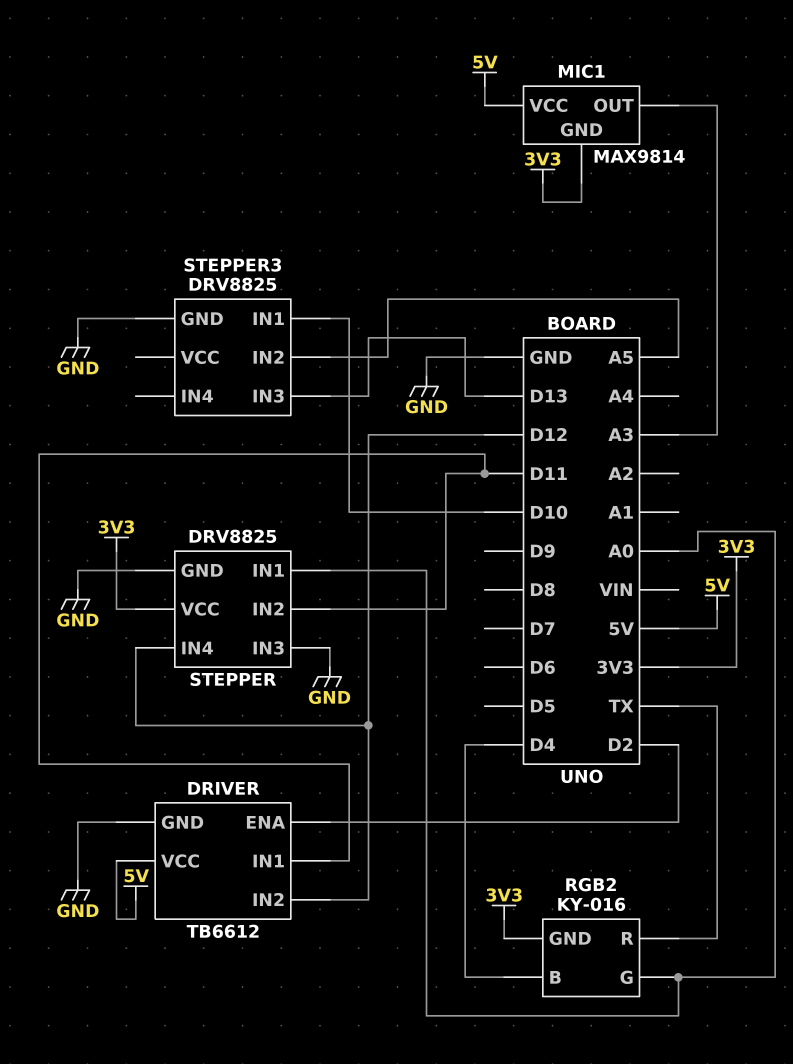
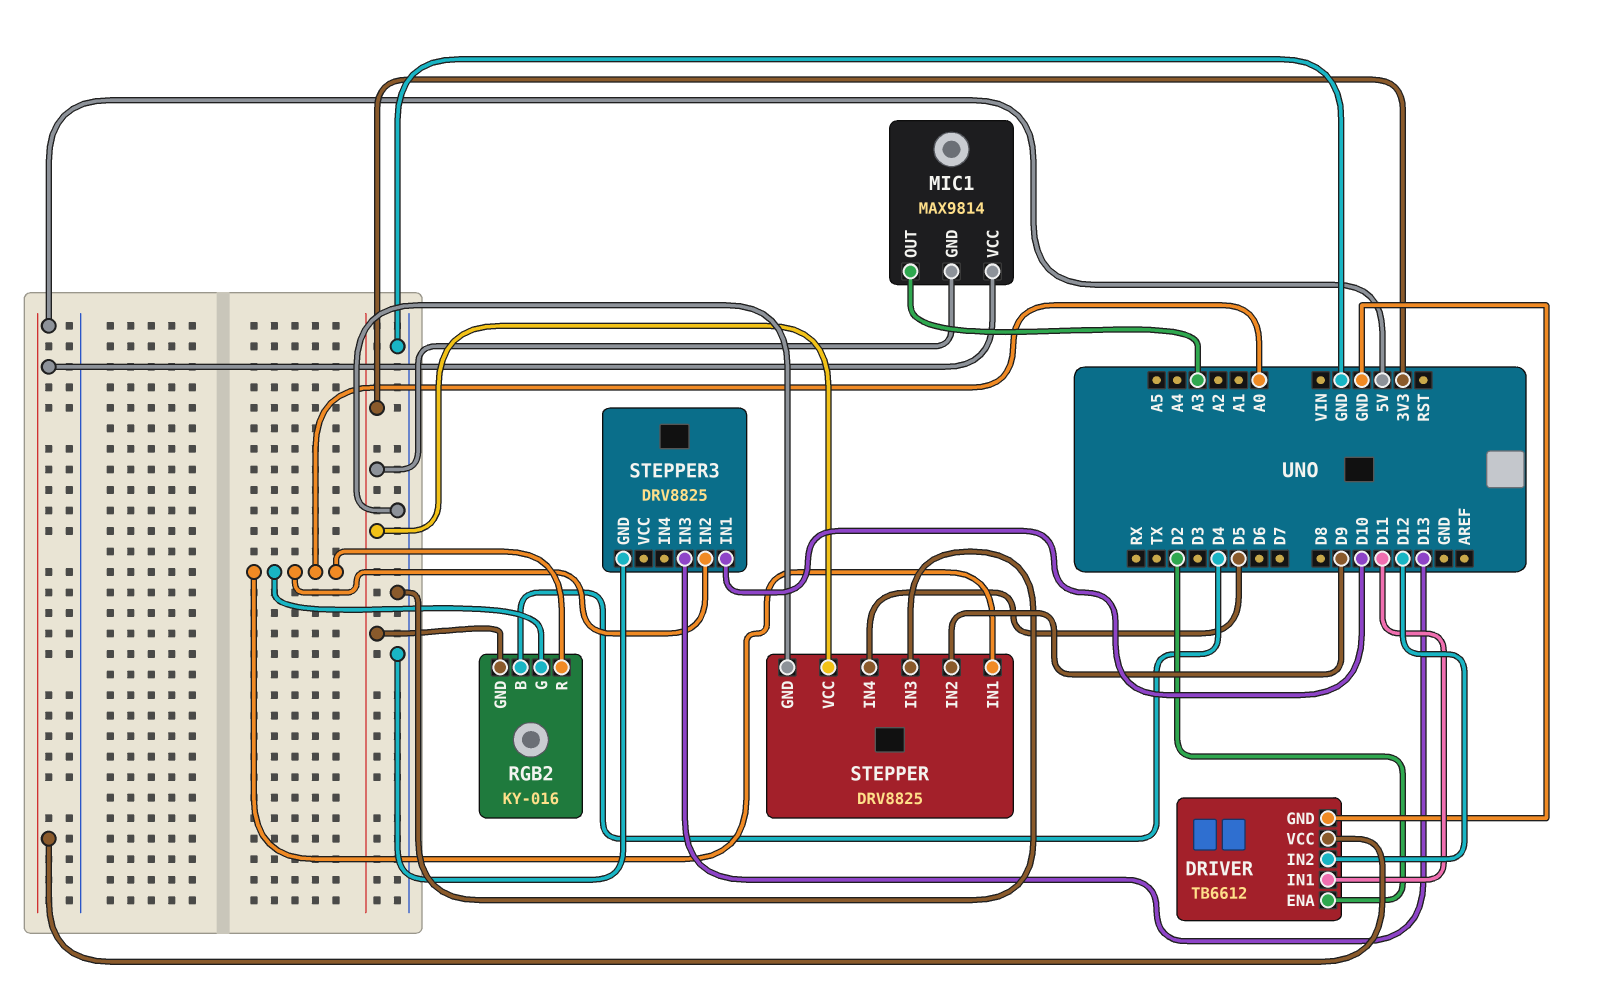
RGB2 pin R: TX -> A0
STEPPER pin IN2: D11 -> D9
STEPPER pin IN4: D12 -> D5
STEPPER3 pin IN2: A5 -> A0

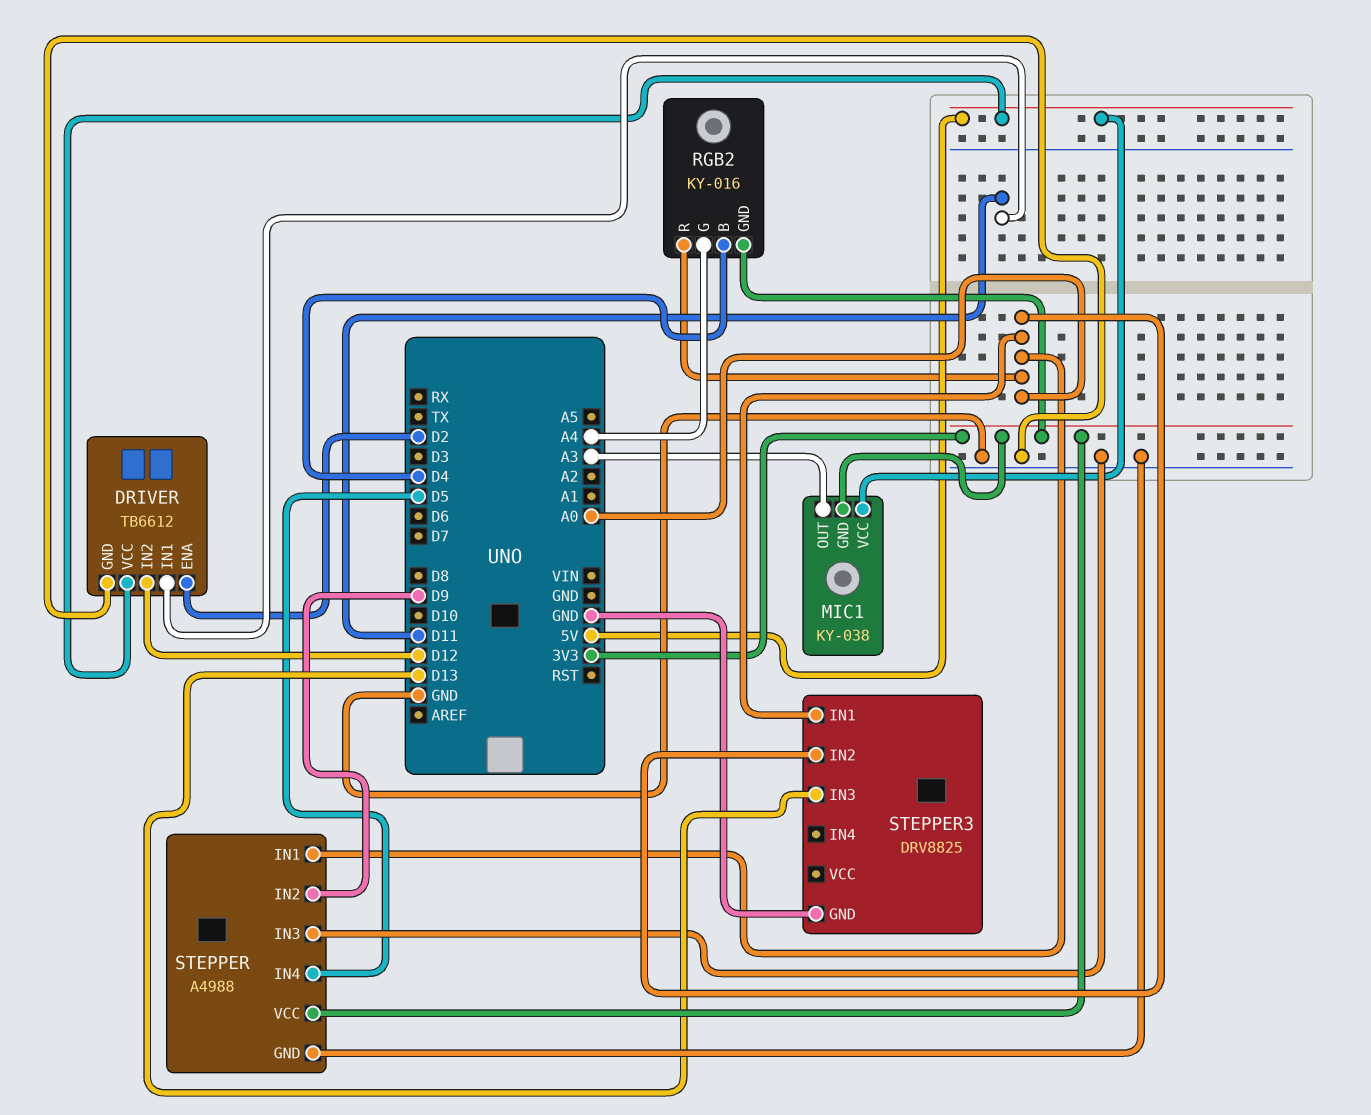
MIC1: MAX9814 -> KY-038
RGB2 pin G: A0 -> A4
STEPPER: DRV8825 -> A4988
STEPPER3 pin IN1: D10 -> A0

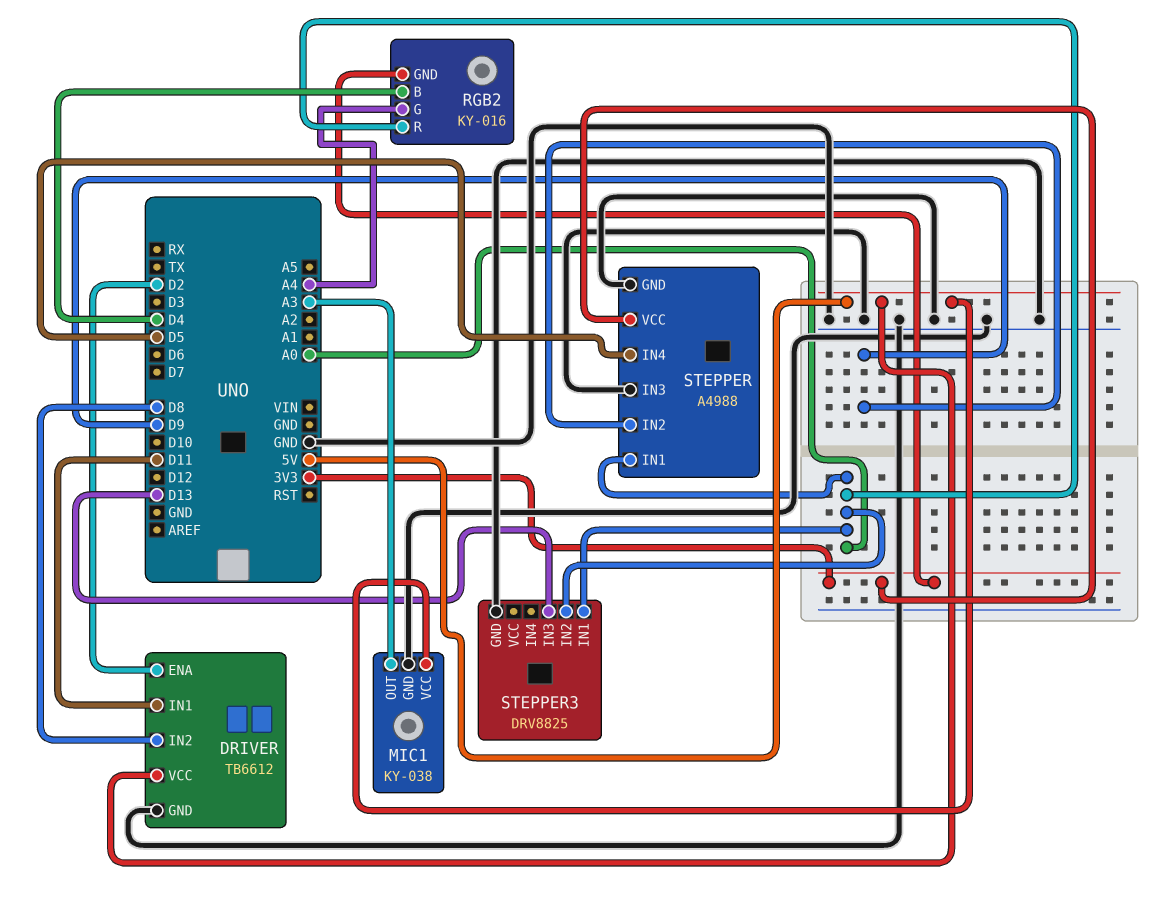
DRIVER pin IN2: D12 -> D8
MIC1 pin GND: 3V3 -> GND

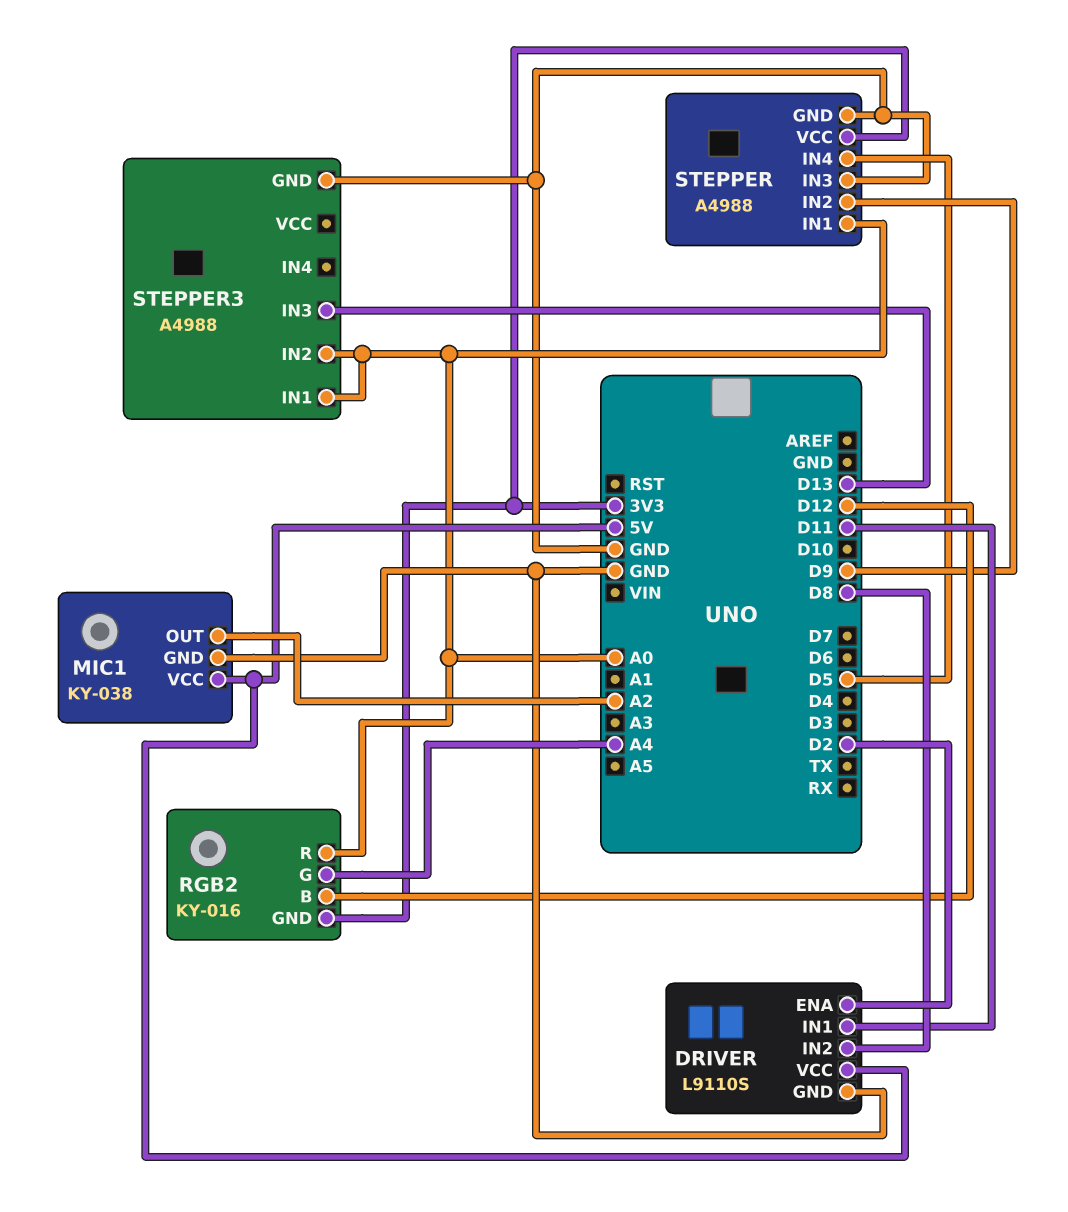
DRIVER: TB6612 -> L9110S
MIC1 pin OUT: A3 -> A2
RGB2 pin B: D4 -> D12
STEPPER3: DRV8825 -> A4988

